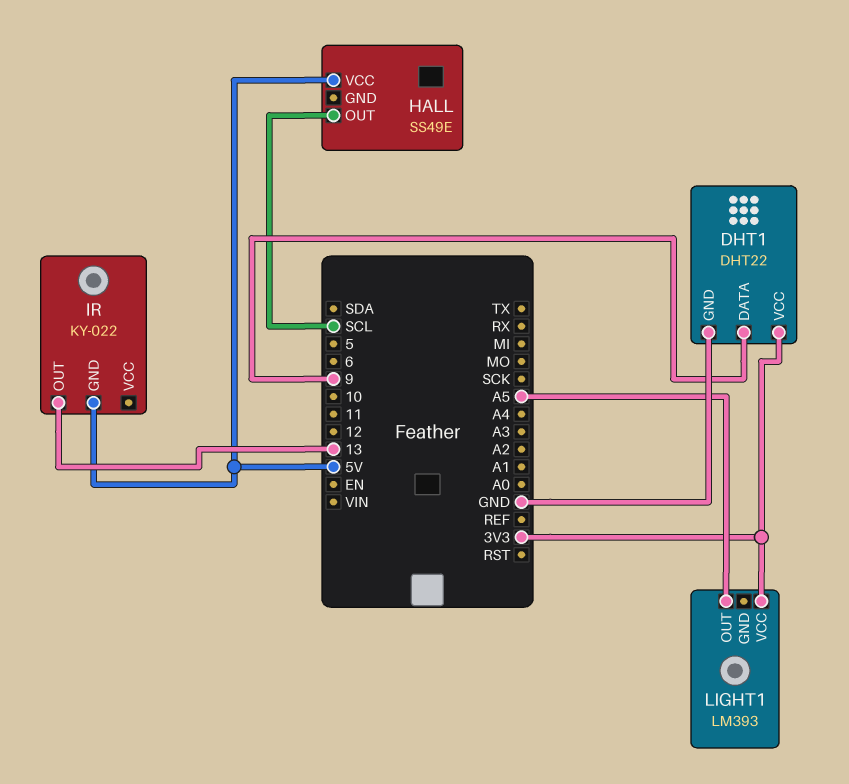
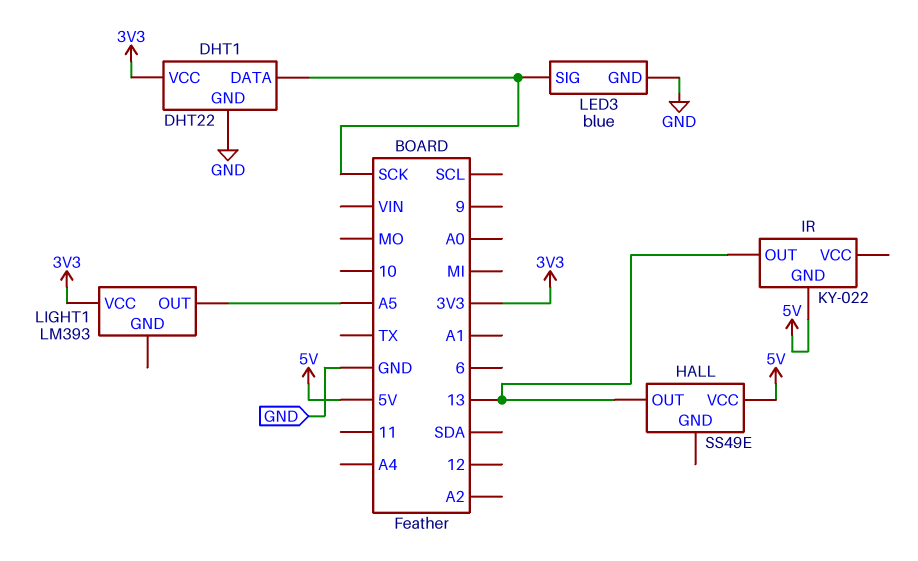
DHT1 pin DATA: 9 -> SCK
HALL pin OUT: SCL -> 13
LED3: none -> blue
LED3 pin GND: none -> GND
LED3 pin SIG: none -> SCK

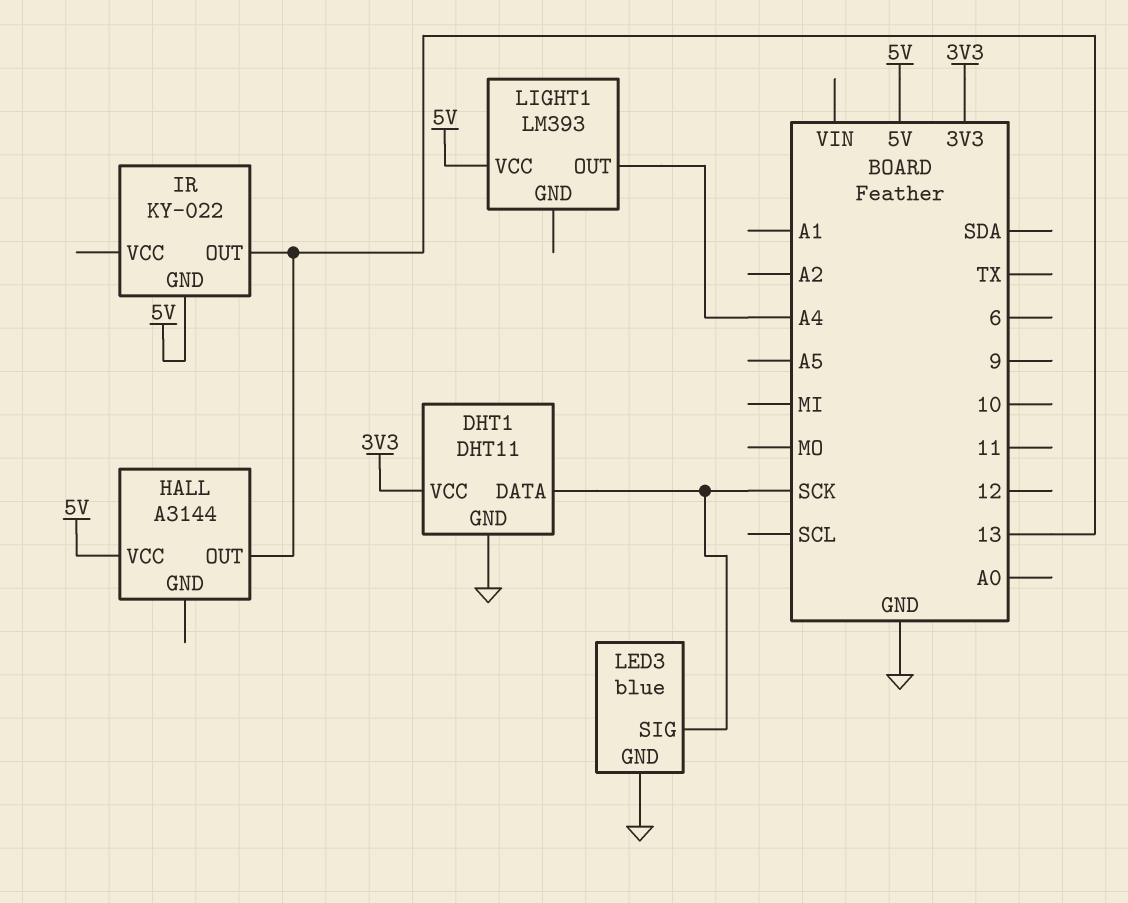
DHT1: DHT22 -> DHT11
HALL: SS49E -> A3144
LIGHT1 pin OUT: A5 -> A4
LIGHT1 pin VCC: 3V3 -> 5V

